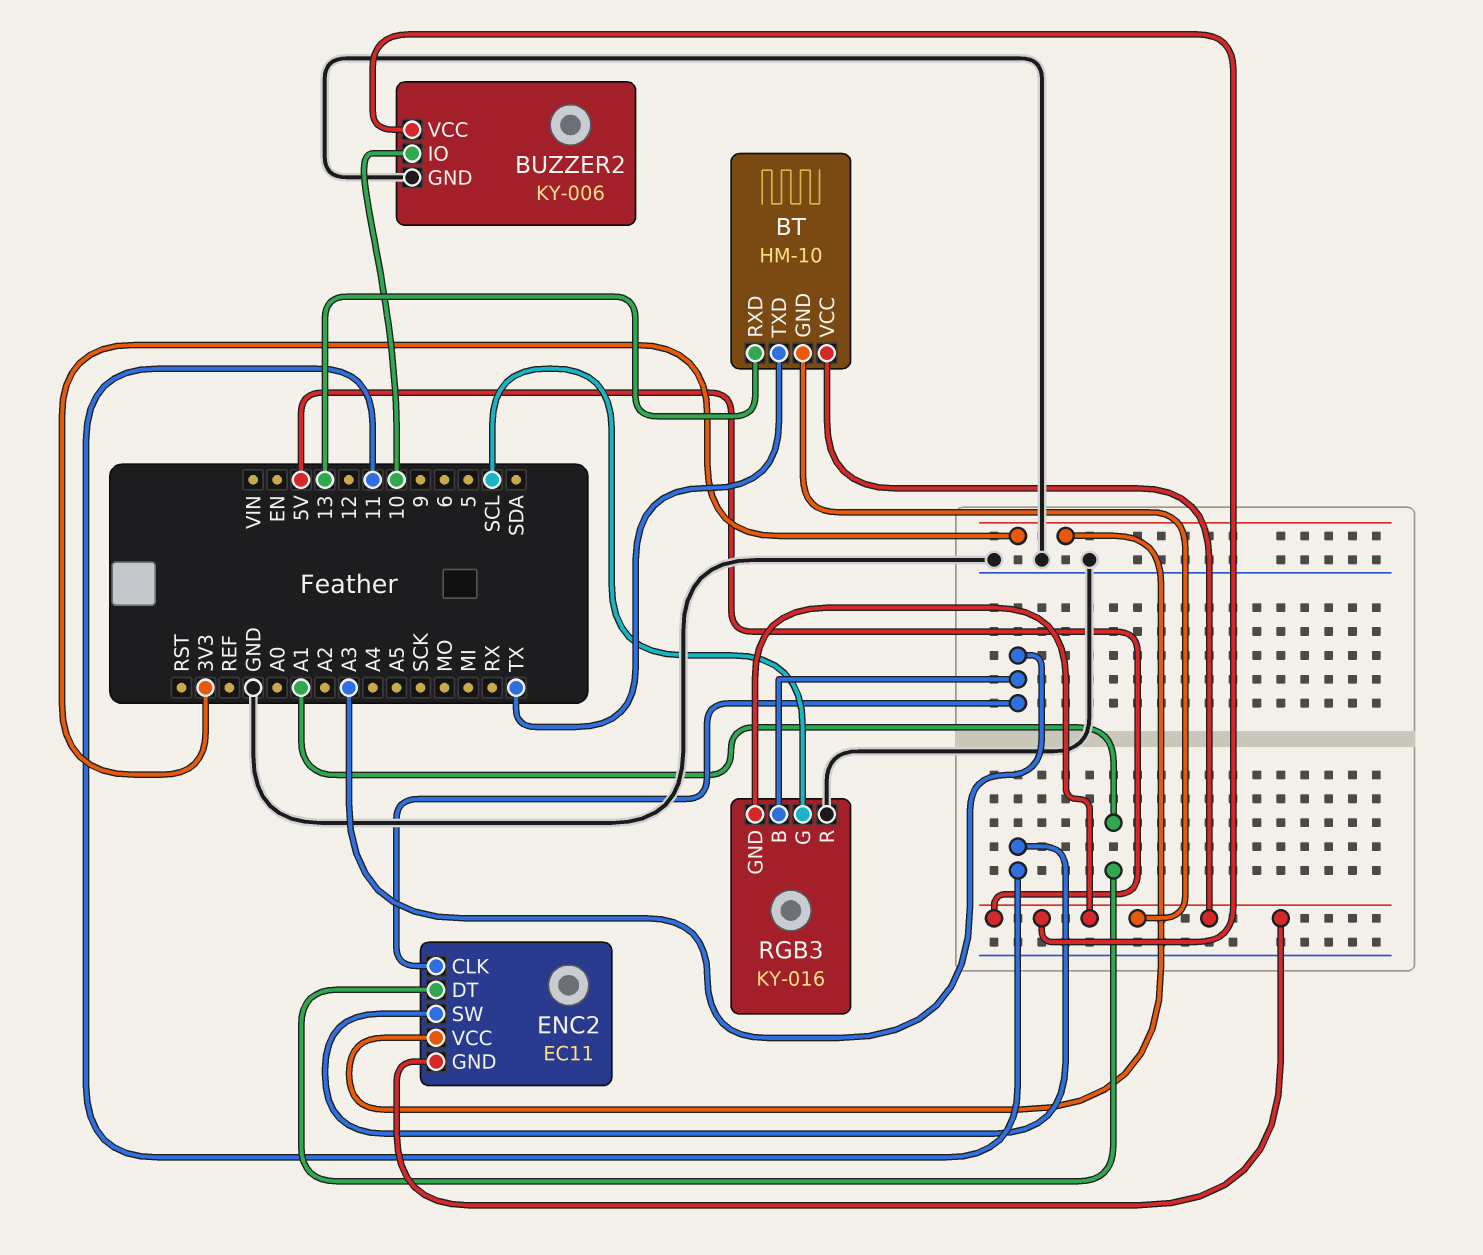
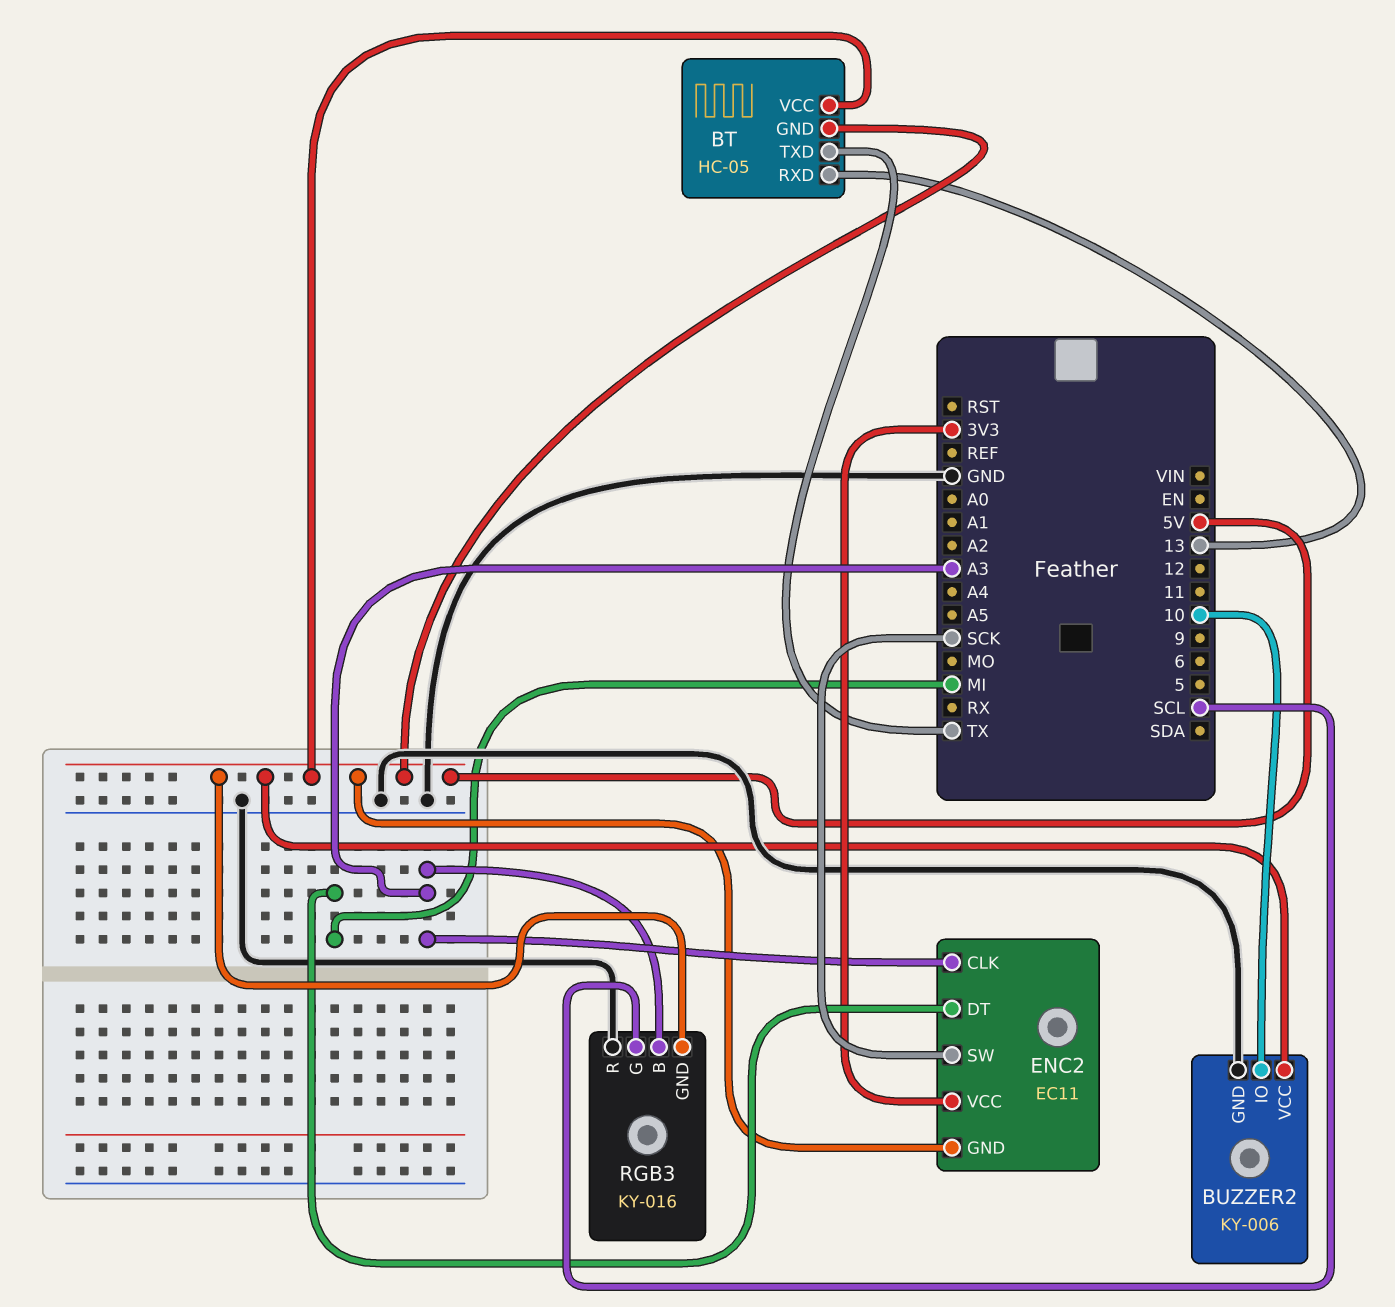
BT: HM-10 -> HC-05
ENC2 pin DT: A1 -> MI
ENC2 pin SW: 11 -> SCK

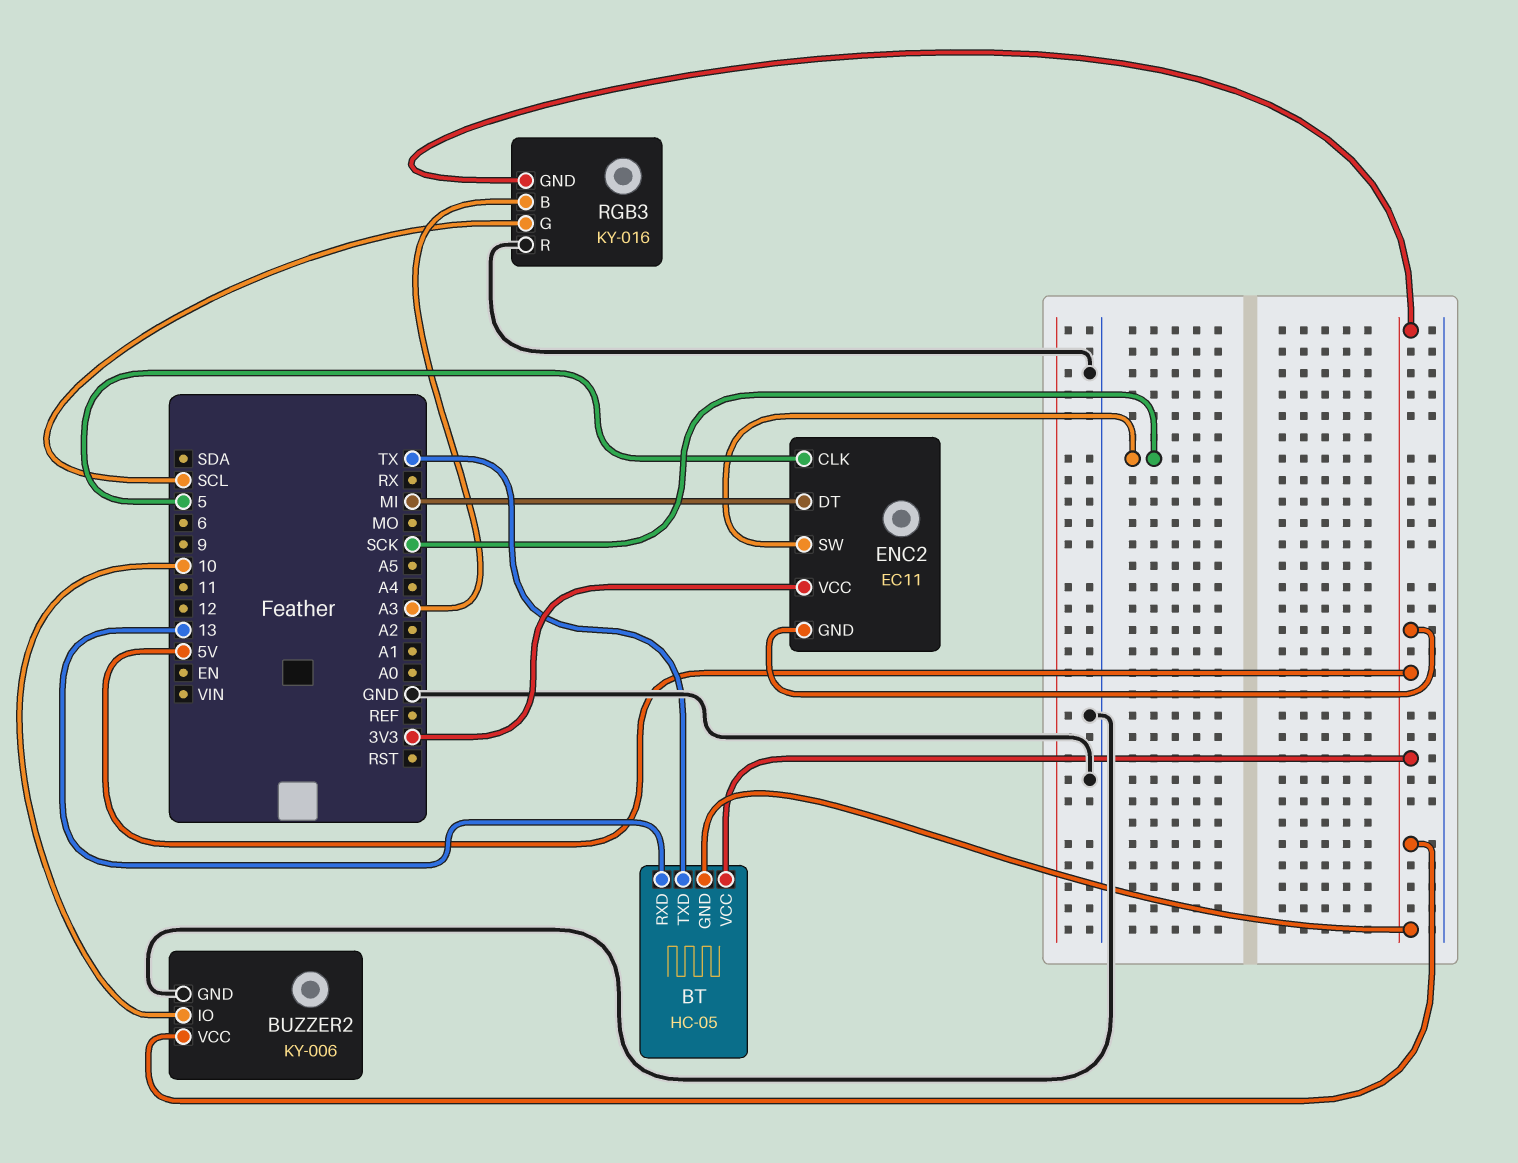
ENC2 pin CLK: A3 -> 5

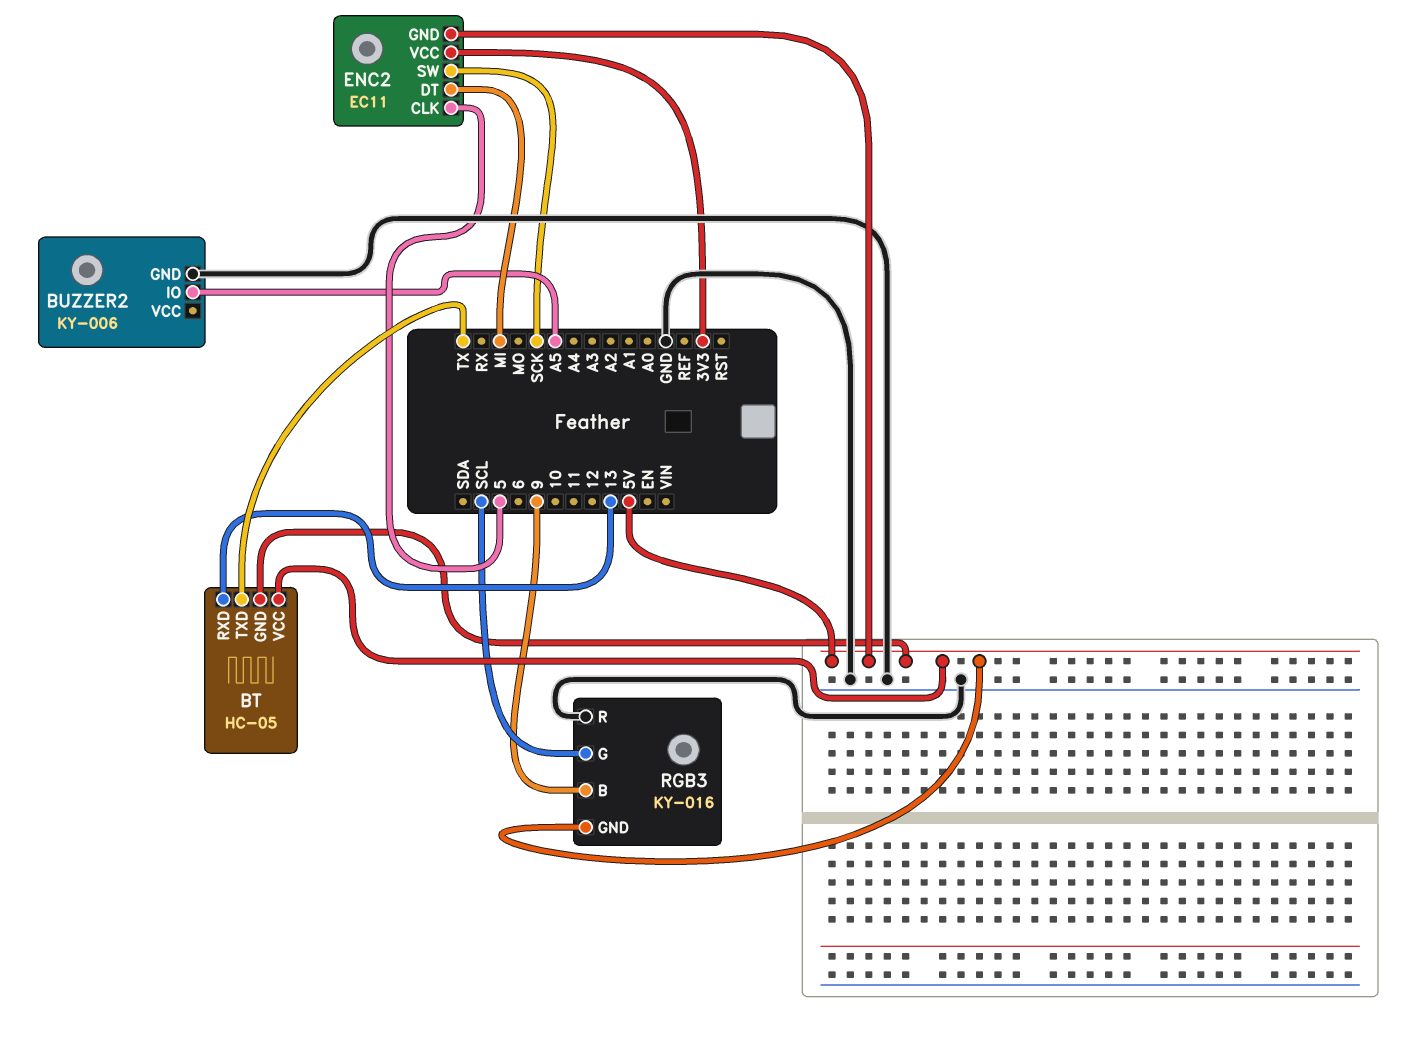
BUZZER2 pin IO: 10 -> A5
BUZZER2 pin VCC: 5V -> none
RGB3 pin B: A3 -> 9

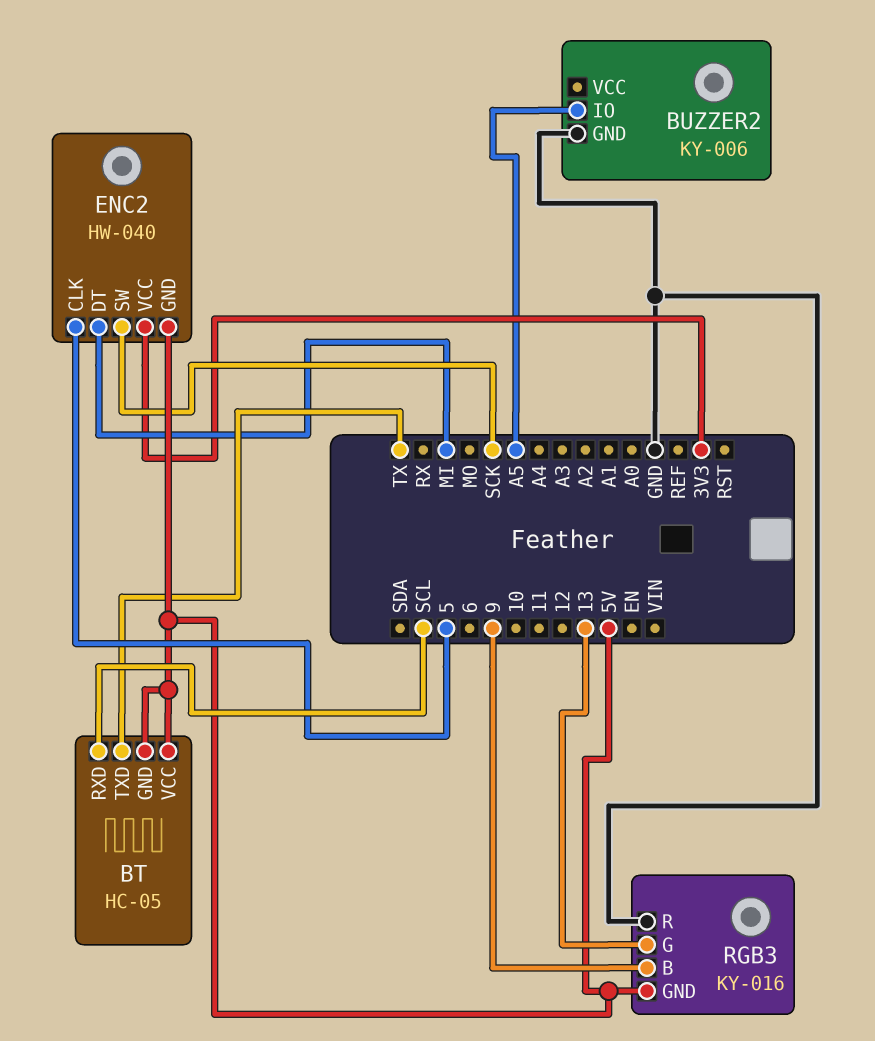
BT pin RXD: 13 -> SCL
ENC2: EC11 -> HW-040
RGB3 pin G: SCL -> 13

